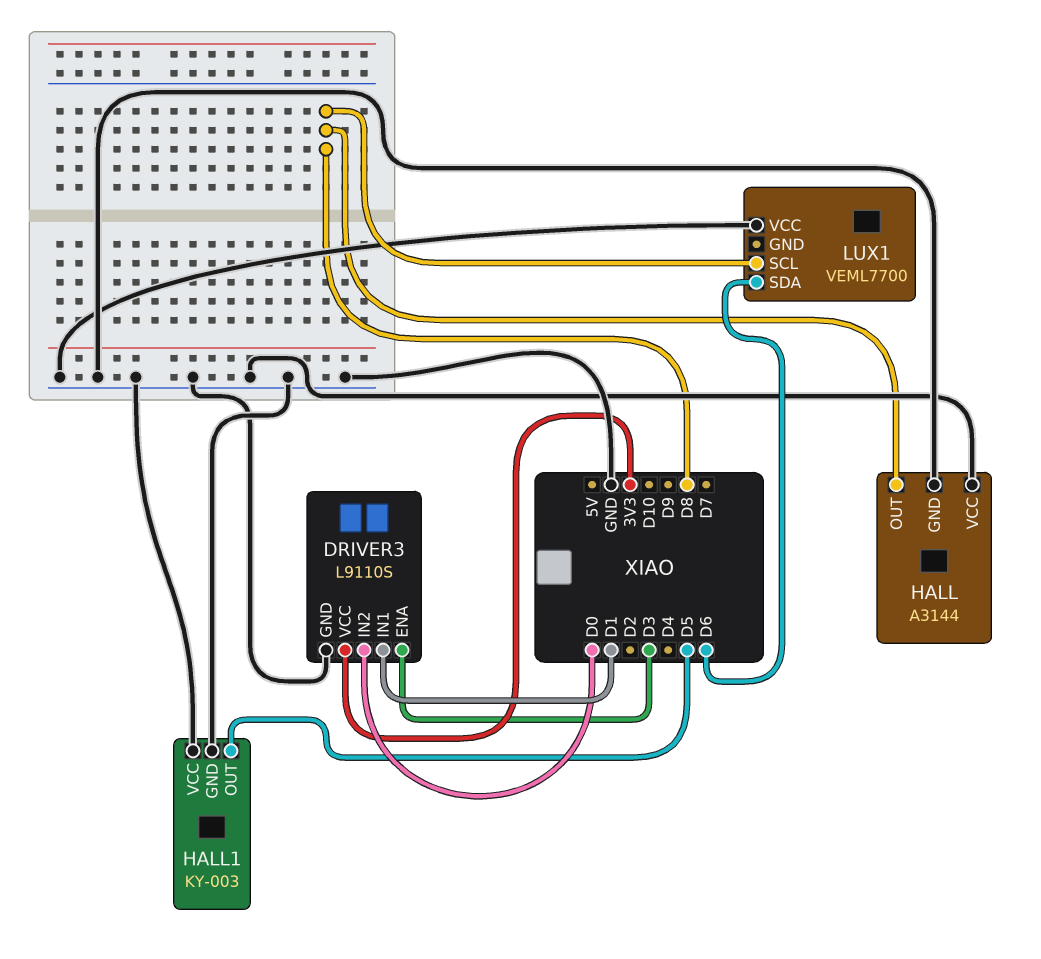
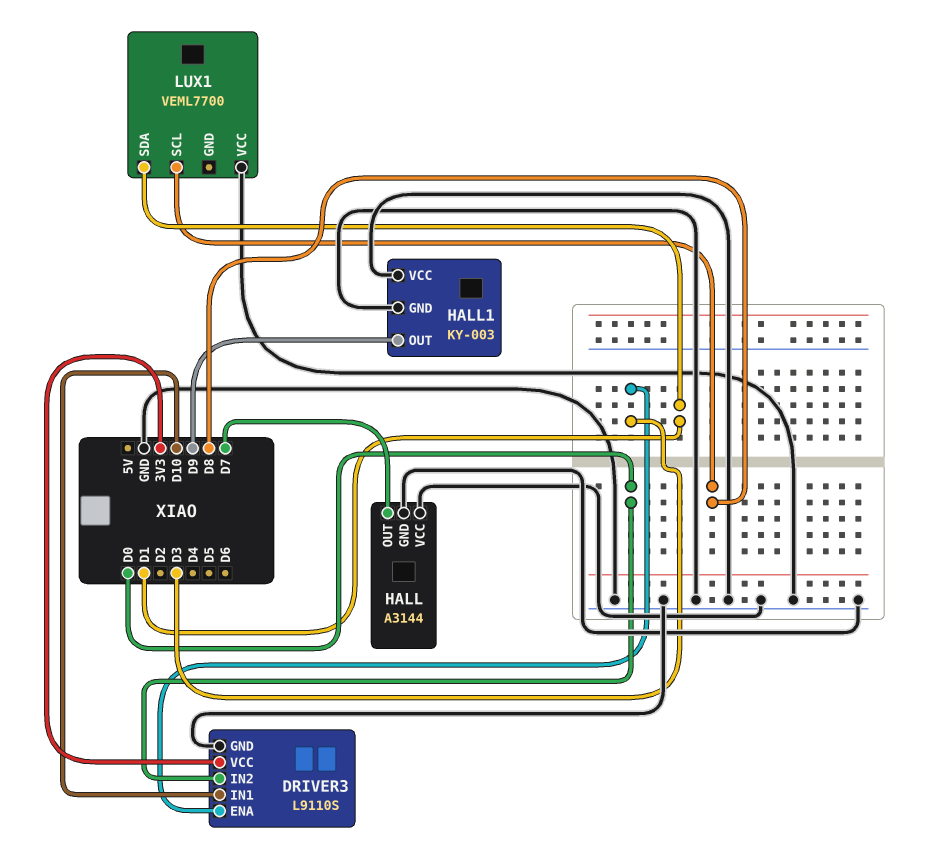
DRIVER3 pin IN1: D1 -> D10
HALL pin OUT: D8 -> D7
HALL1 pin OUT: D5 -> D9
LUX1 pin SDA: D6 -> D1

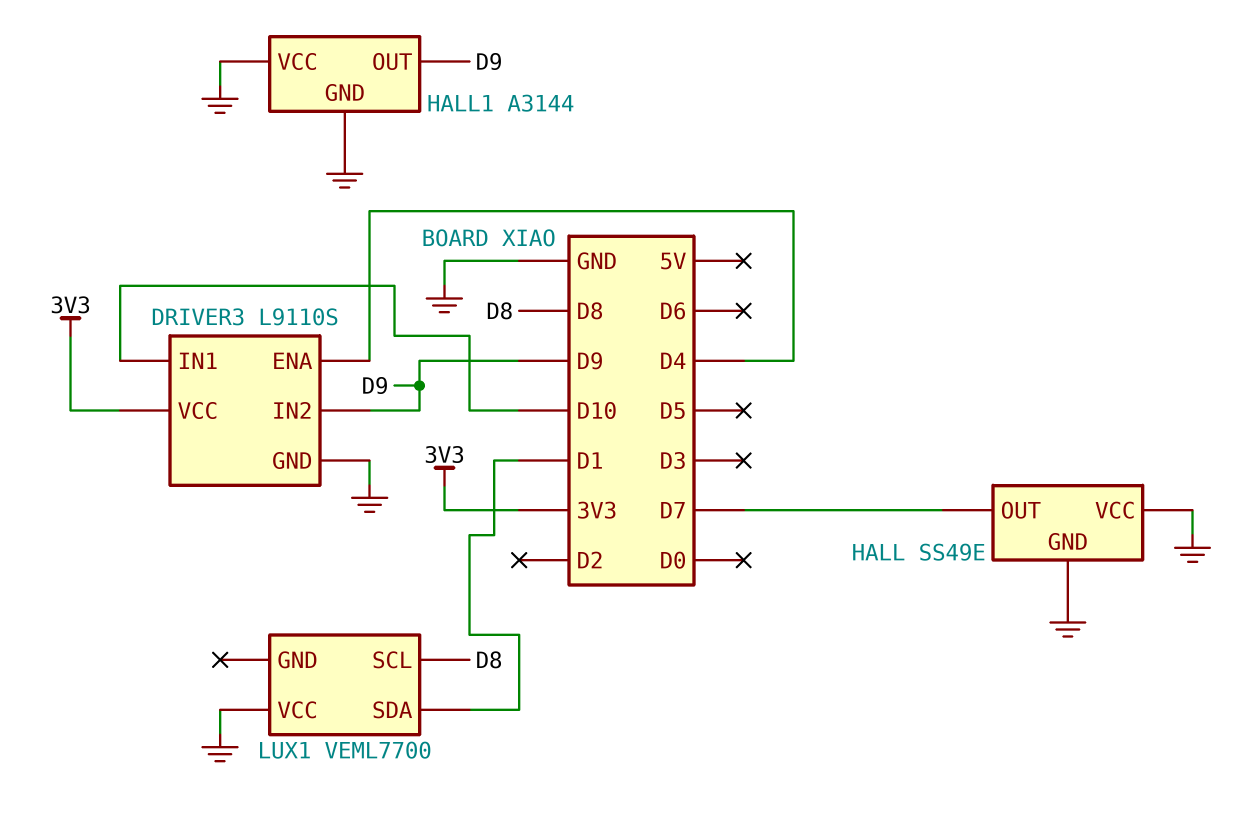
DRIVER3 pin ENA: D3 -> D4
DRIVER3 pin IN2: D0 -> D9
HALL: A3144 -> SS49E
HALL1: KY-003 -> A3144

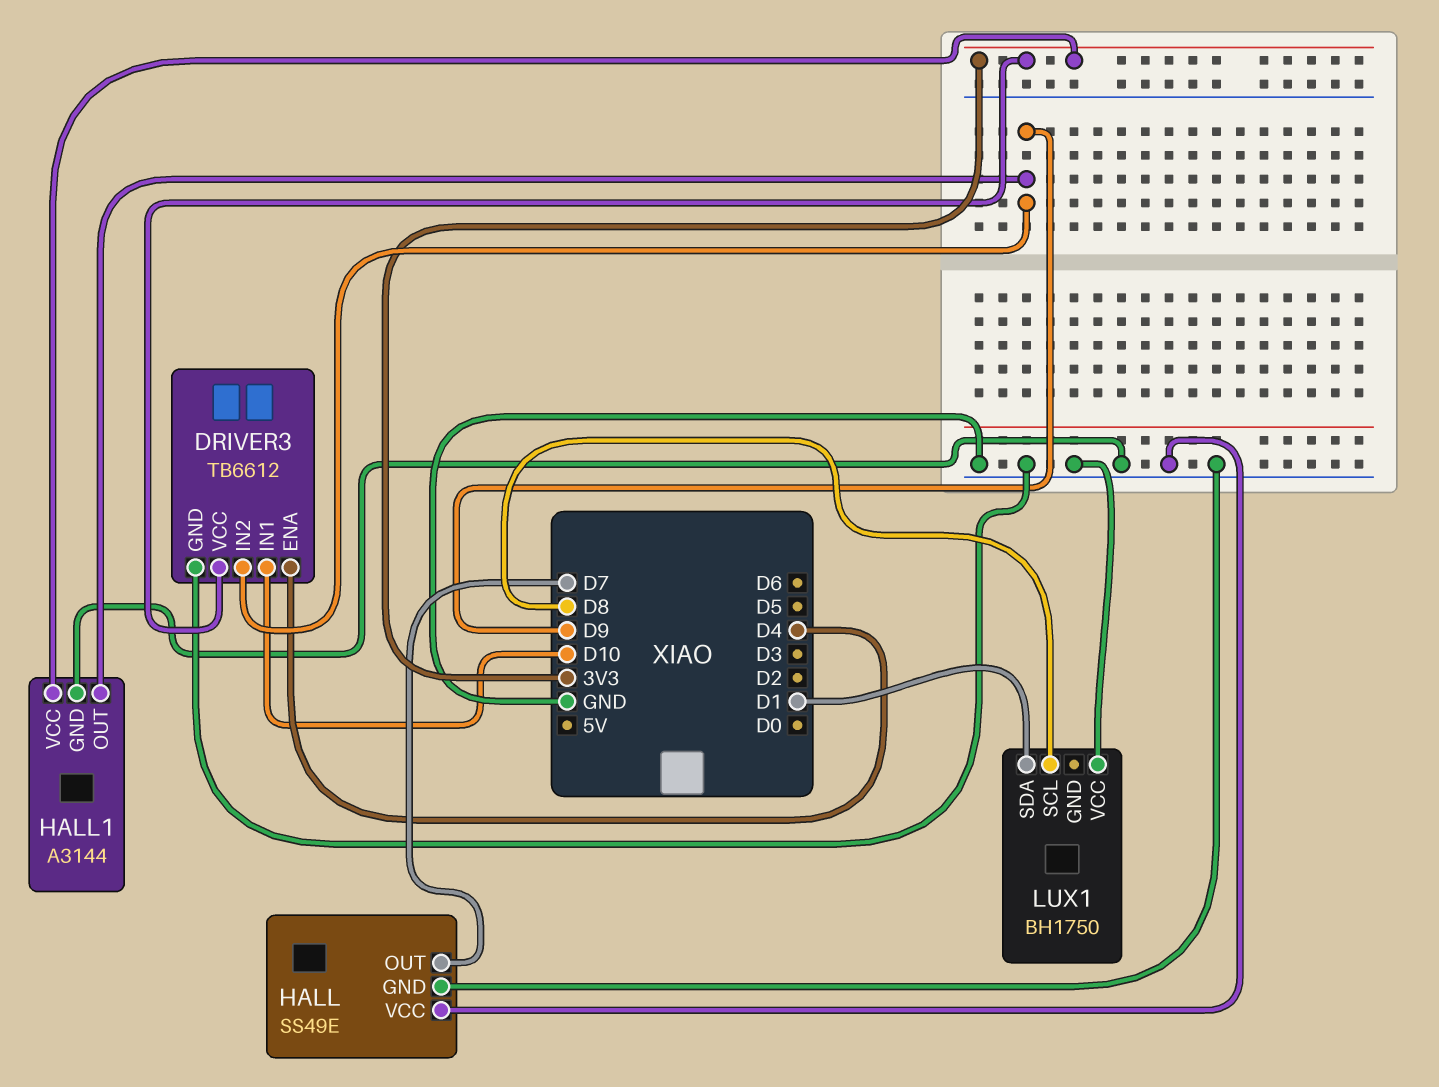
DRIVER3: L9110S -> TB6612
HALL1 pin VCC: GND -> 3V3
LUX1: VEML7700 -> BH1750

